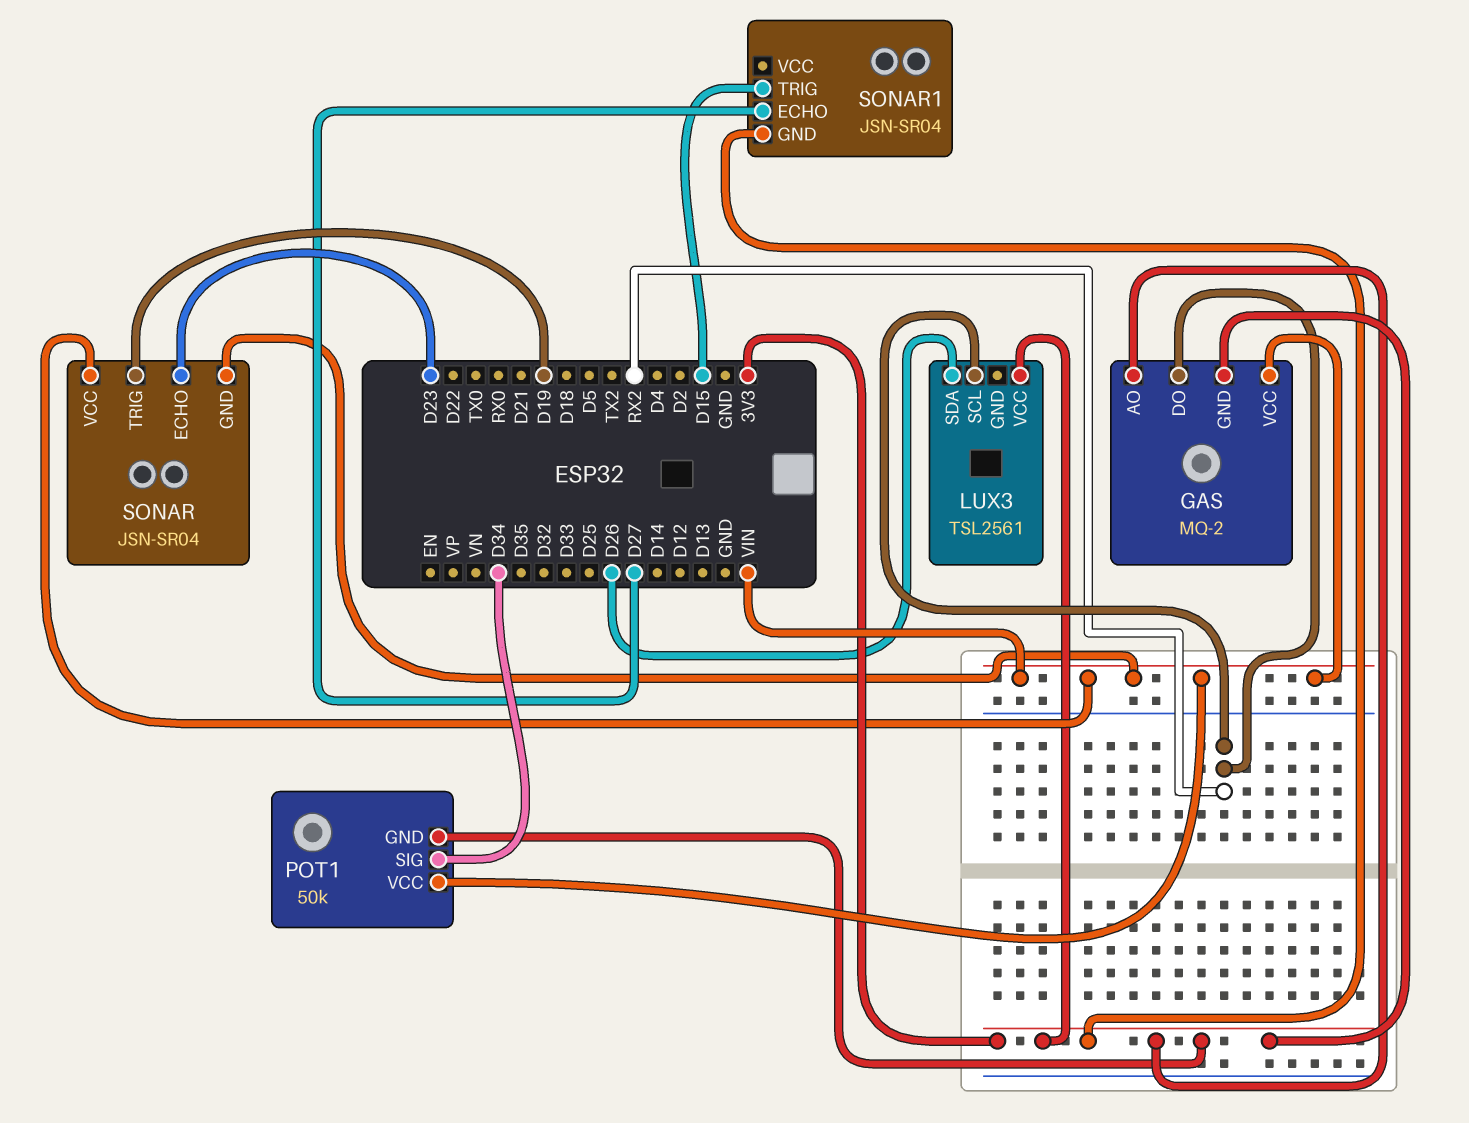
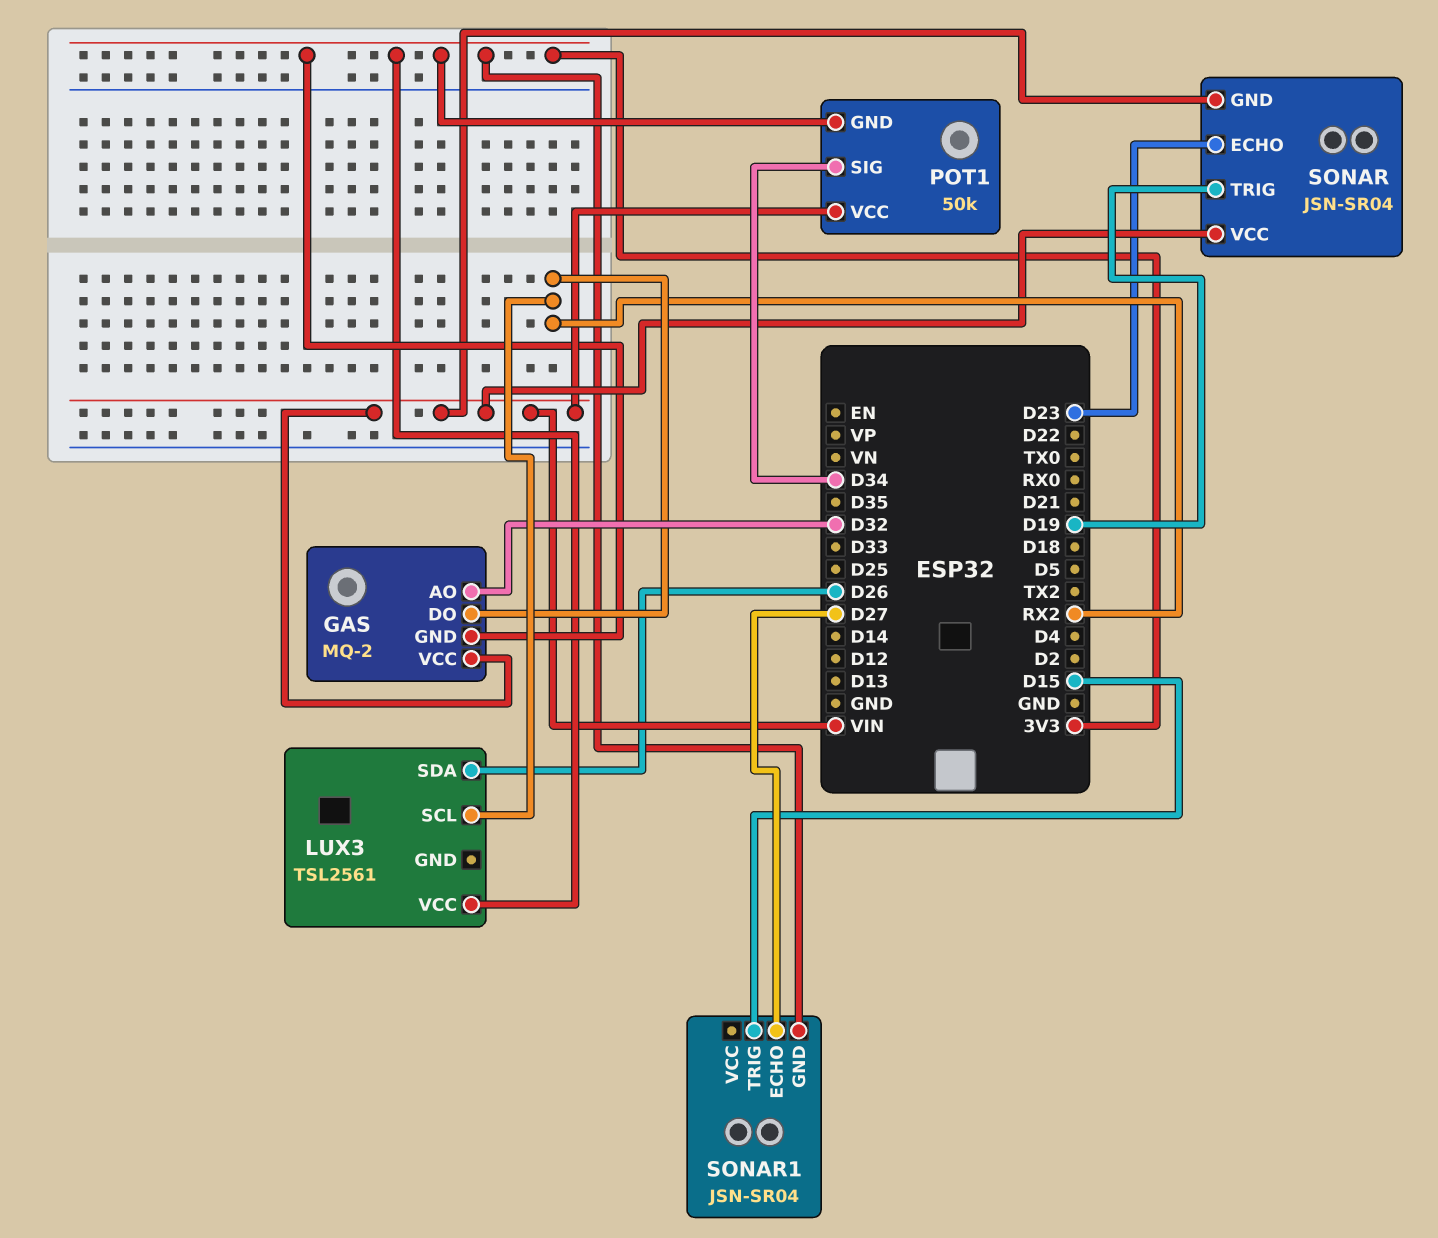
GAS pin AO: 3V3 -> D32

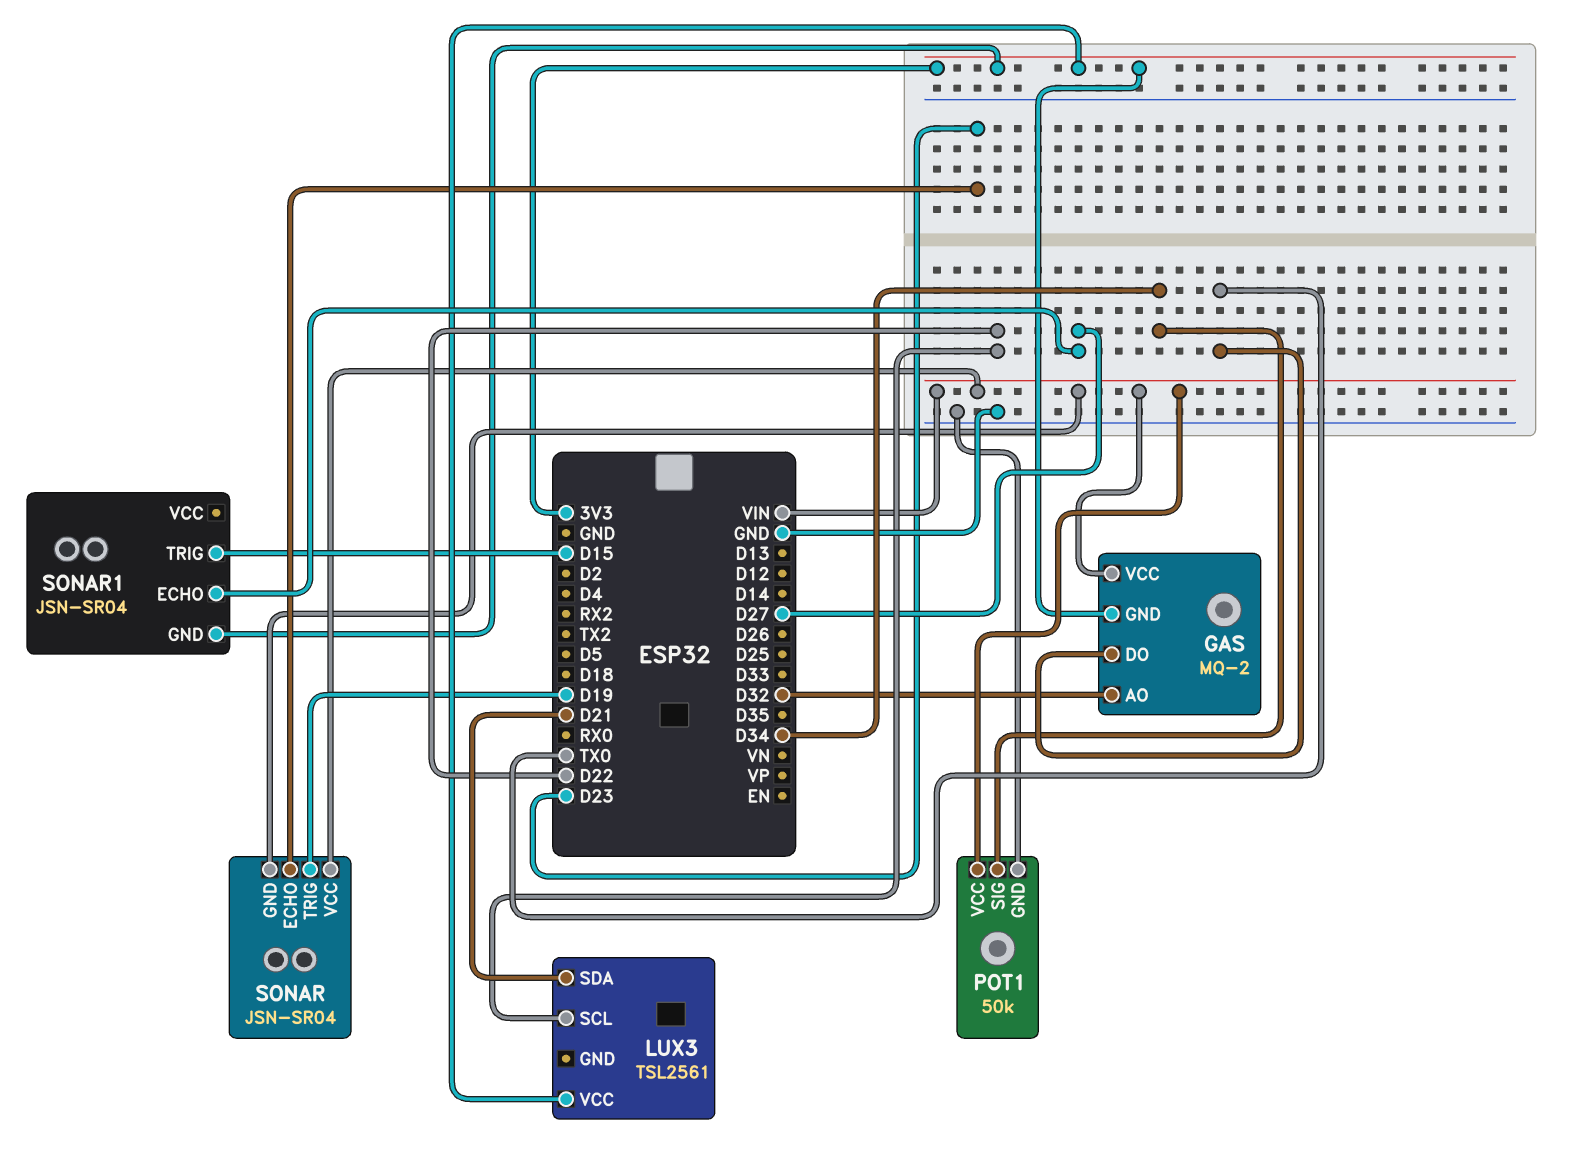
GAS pin DO: RX2 -> TX0
LUX3 pin SCL: RX2 -> D22
LUX3 pin SDA: D26 -> D21
POT1 pin GND: 3V3 -> GND

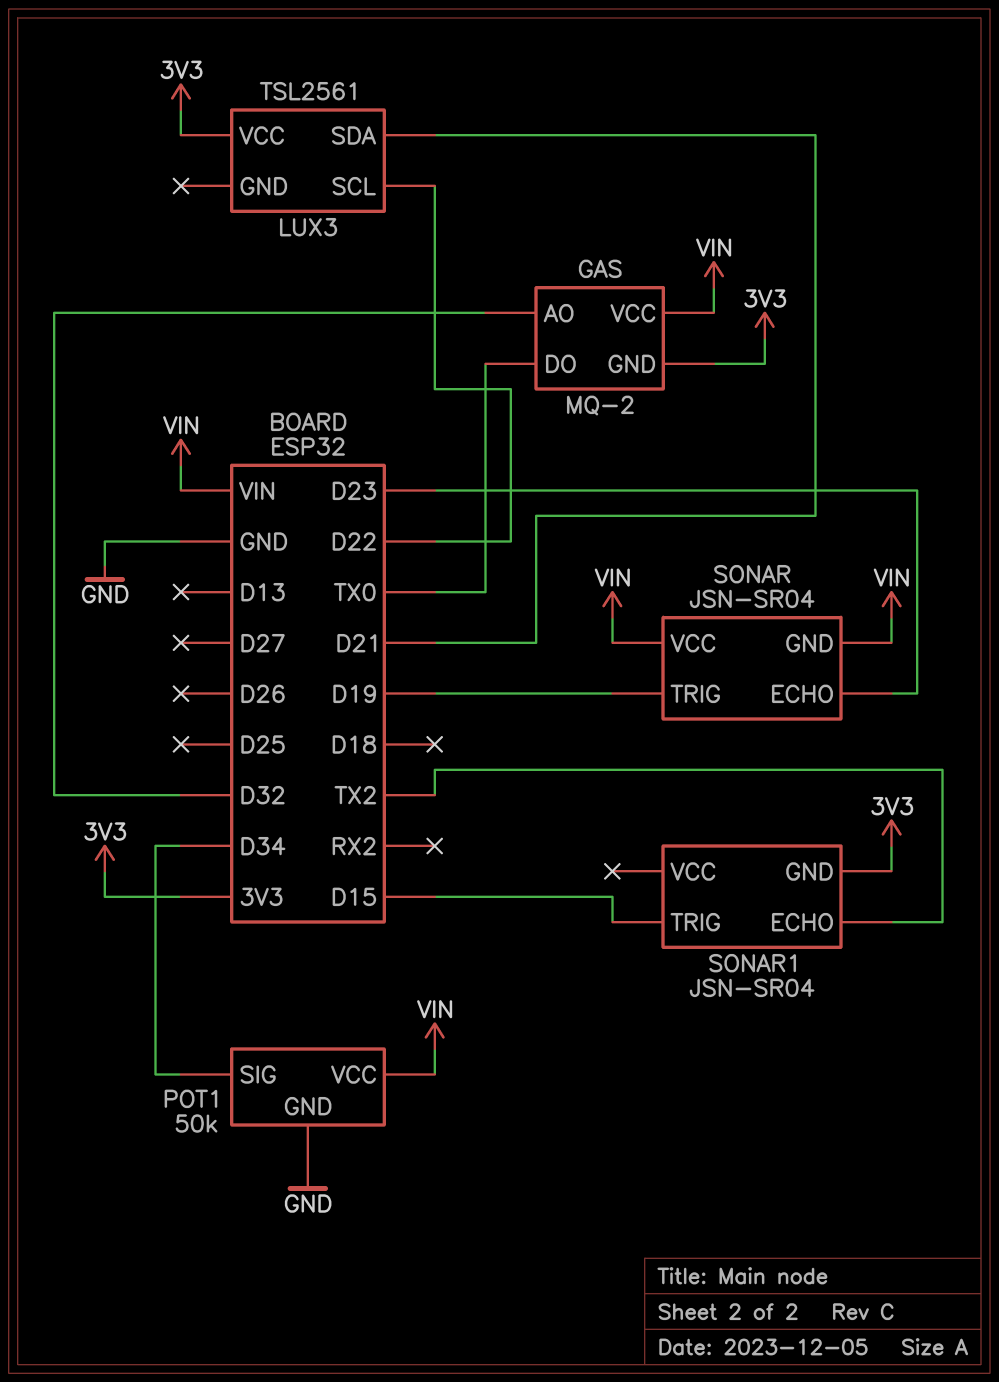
SONAR1 pin ECHO: D27 -> TX2

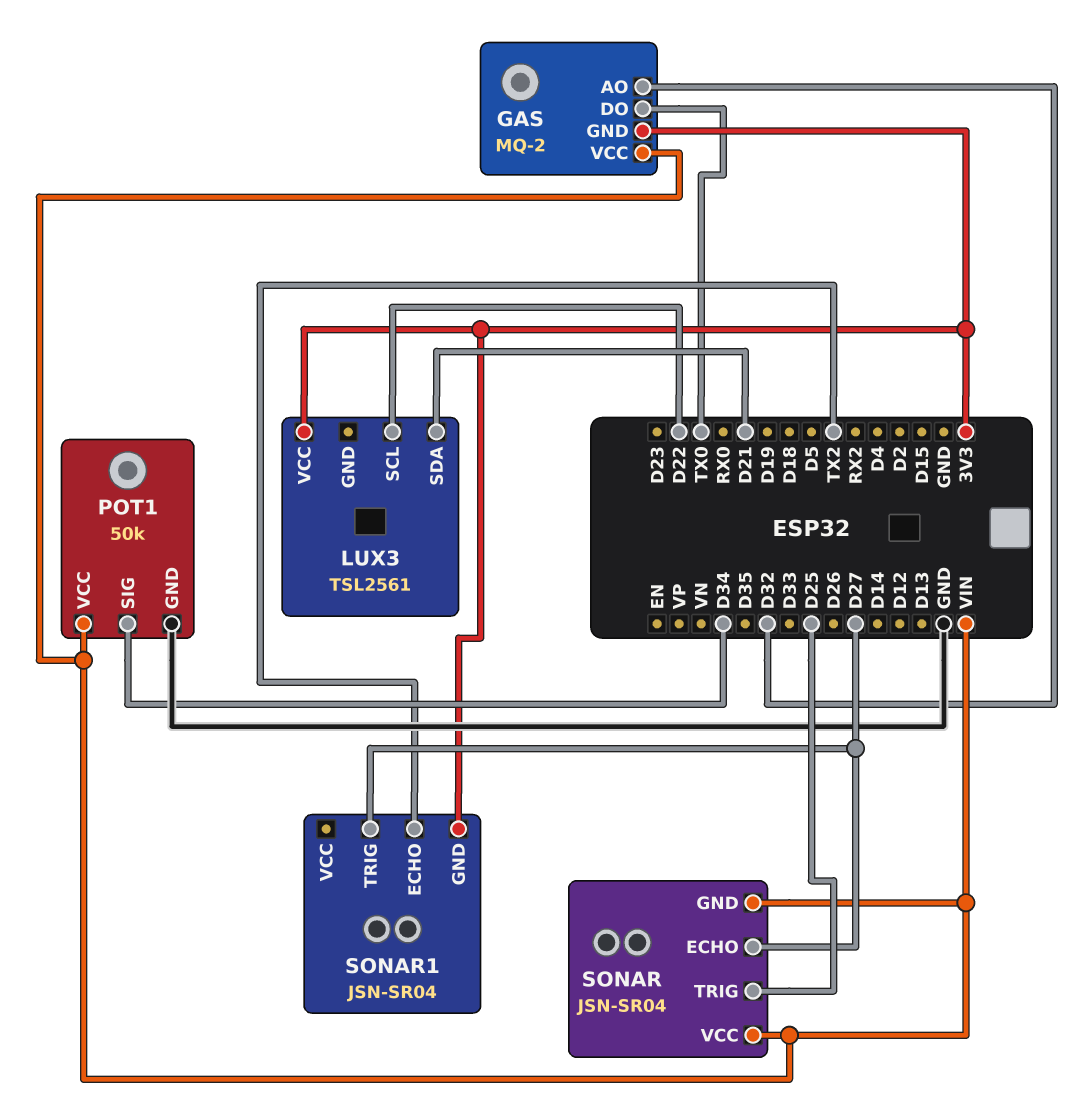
SONAR pin ECHO: D23 -> D27
SONAR pin TRIG: D19 -> D25
SONAR1 pin TRIG: D15 -> D27

